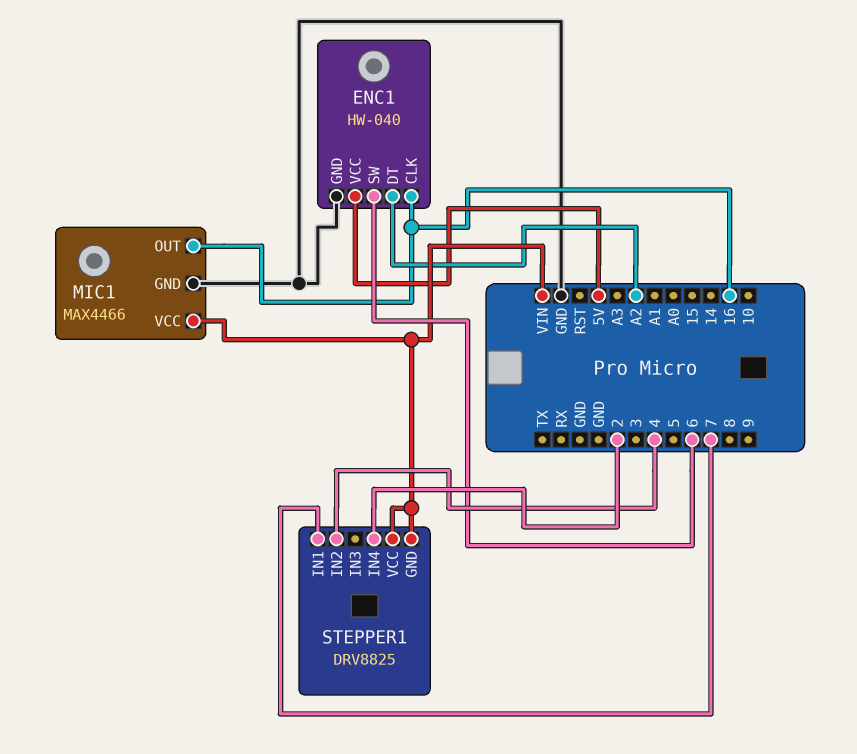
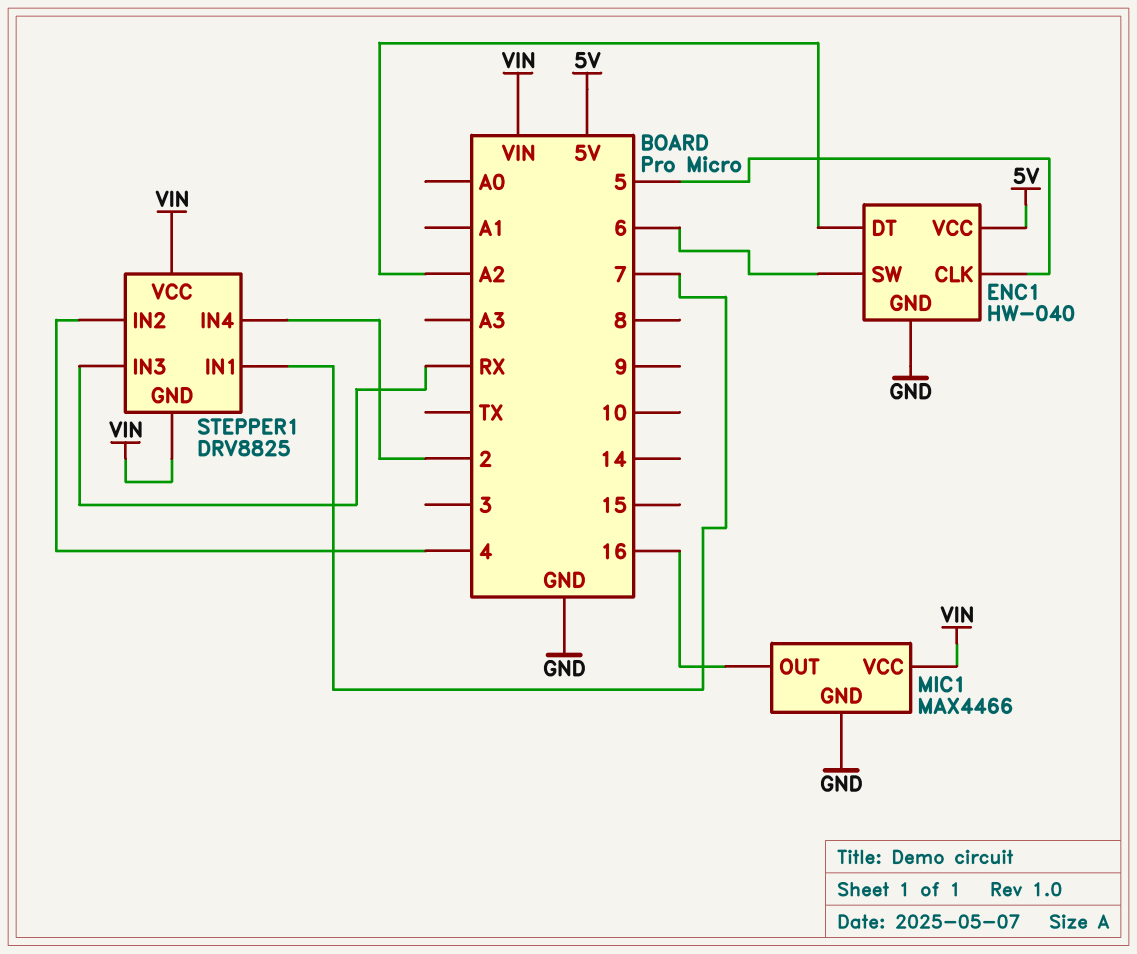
ENC1 pin CLK: 16 -> 5
STEPPER1 pin IN3: none -> RX

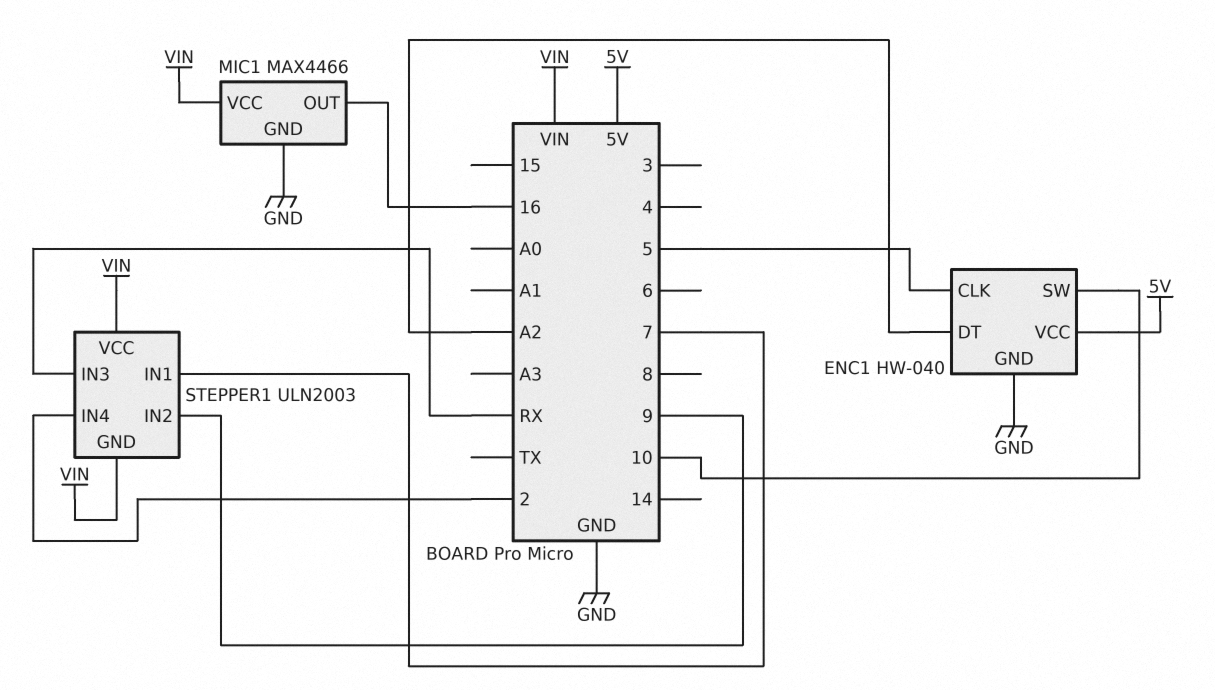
ENC1 pin SW: 6 -> 10
STEPPER1: DRV8825 -> ULN2003
STEPPER1 pin IN2: 4 -> 9

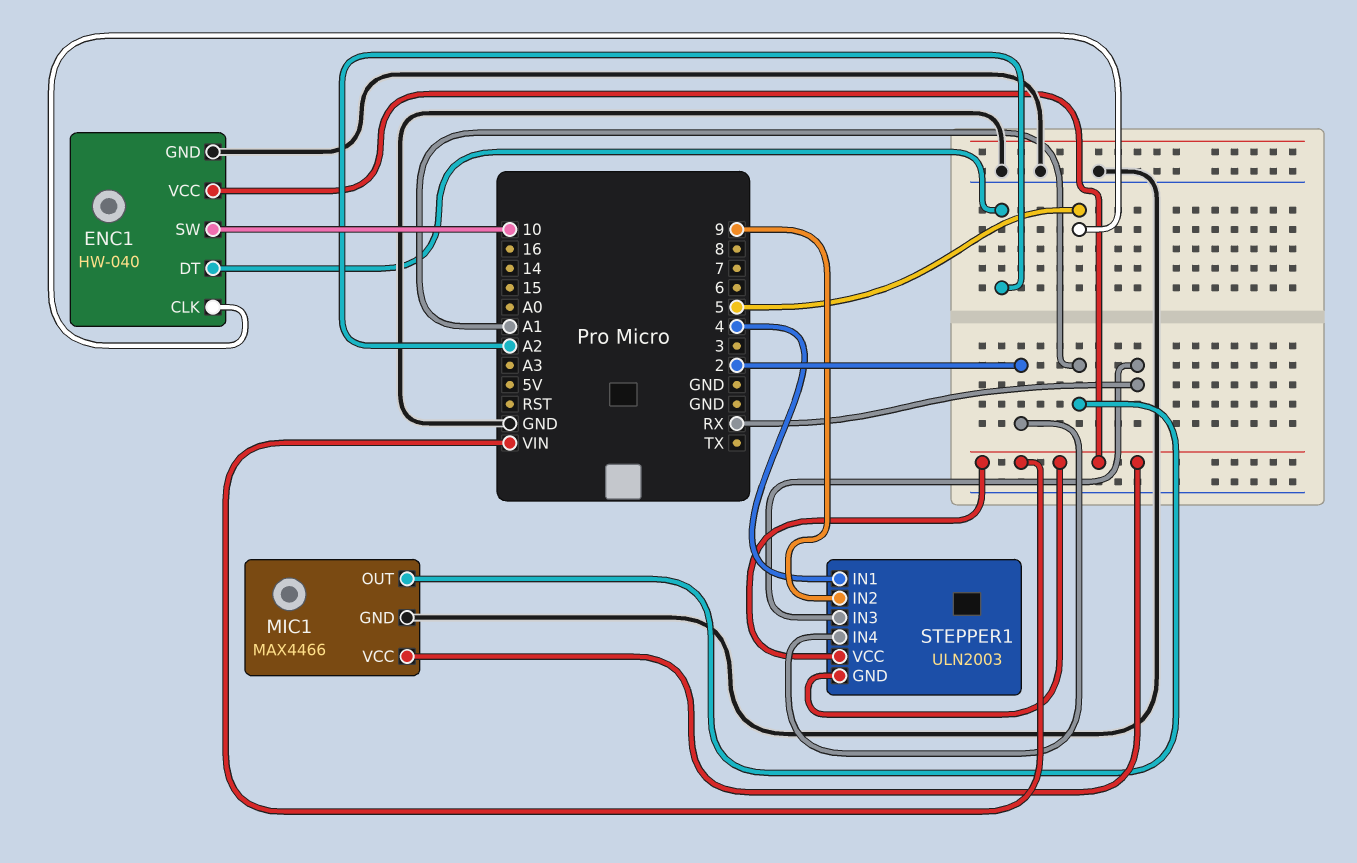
ENC1 pin VCC: 5V -> VIN
MIC1 pin OUT: 16 -> A1
STEPPER1 pin IN1: 7 -> 4

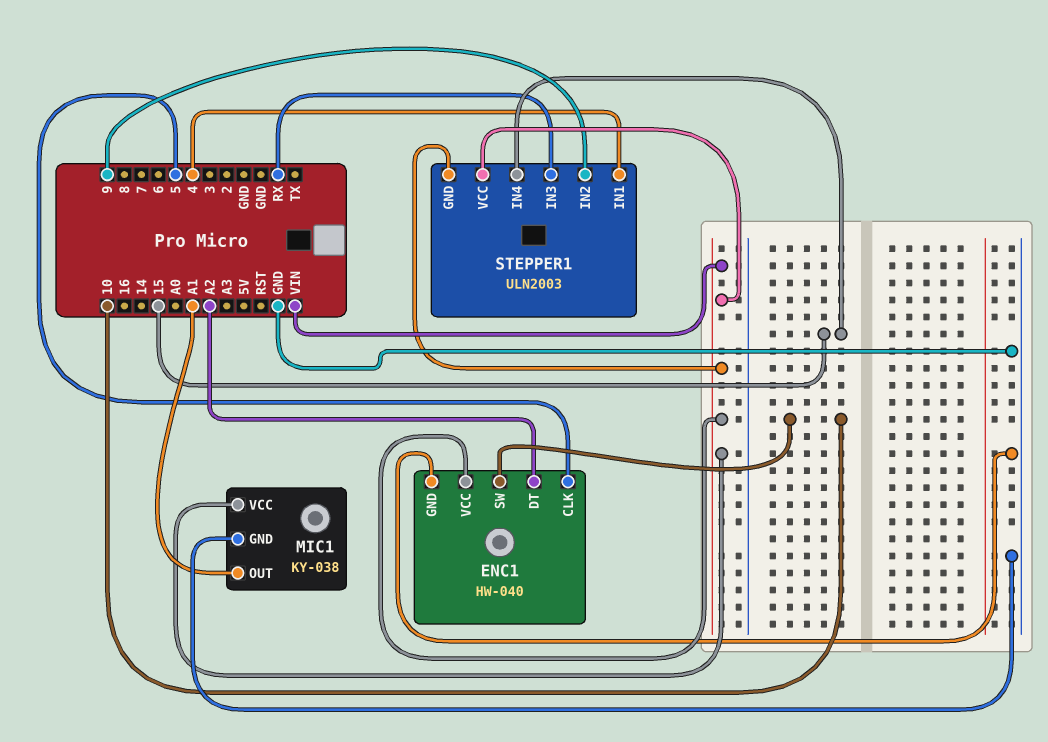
MIC1: MAX4466 -> KY-038
STEPPER1 pin IN4: 2 -> 15

